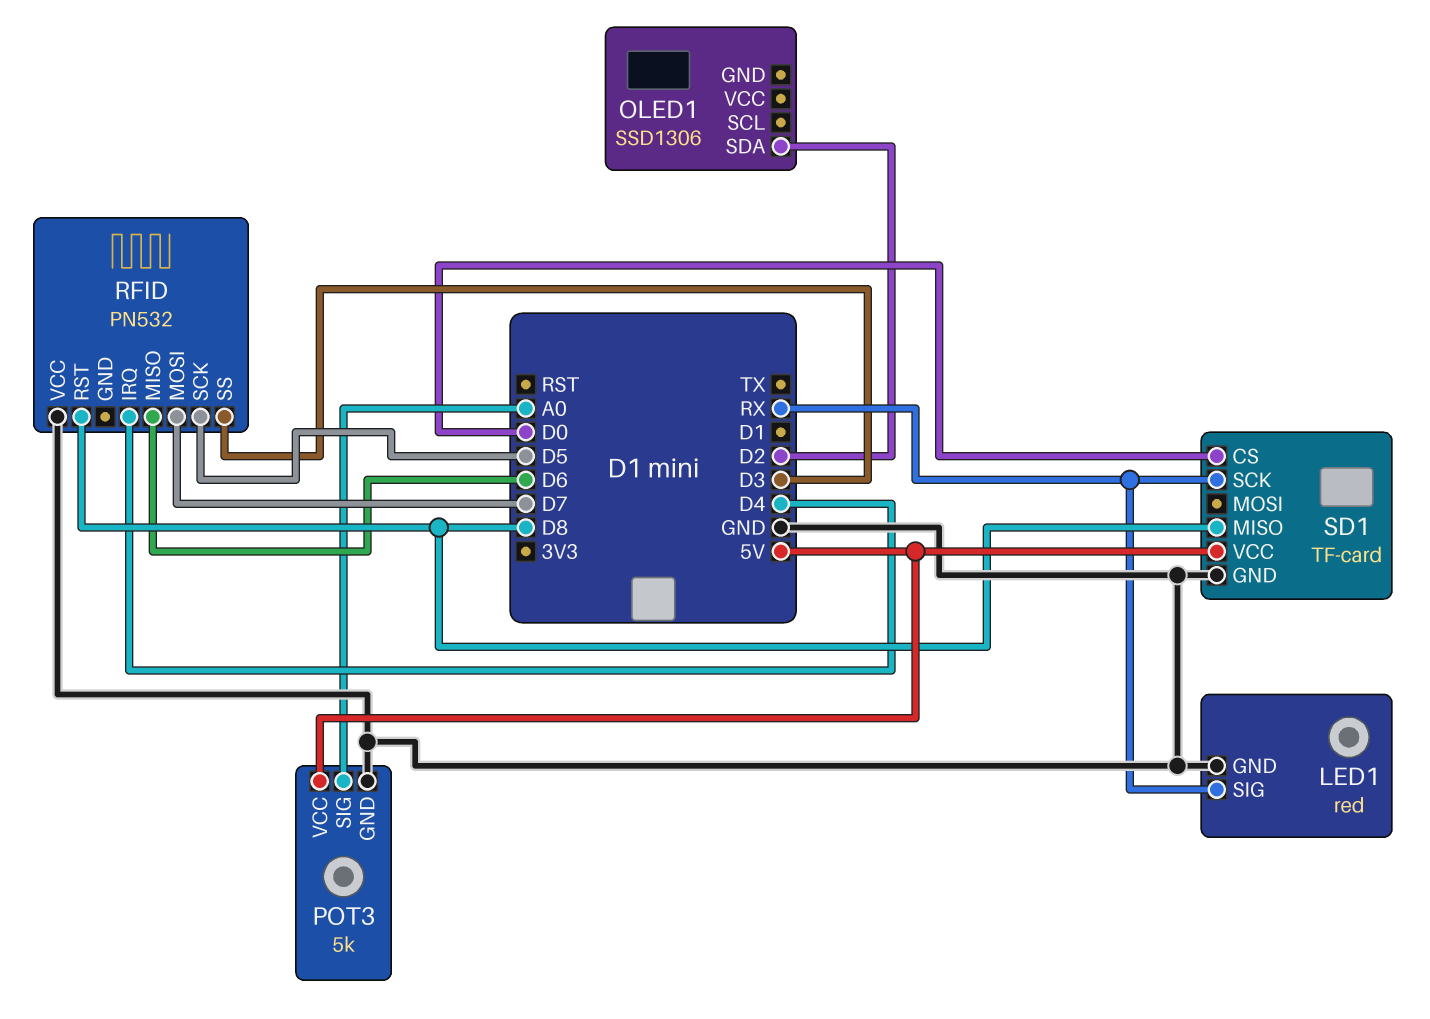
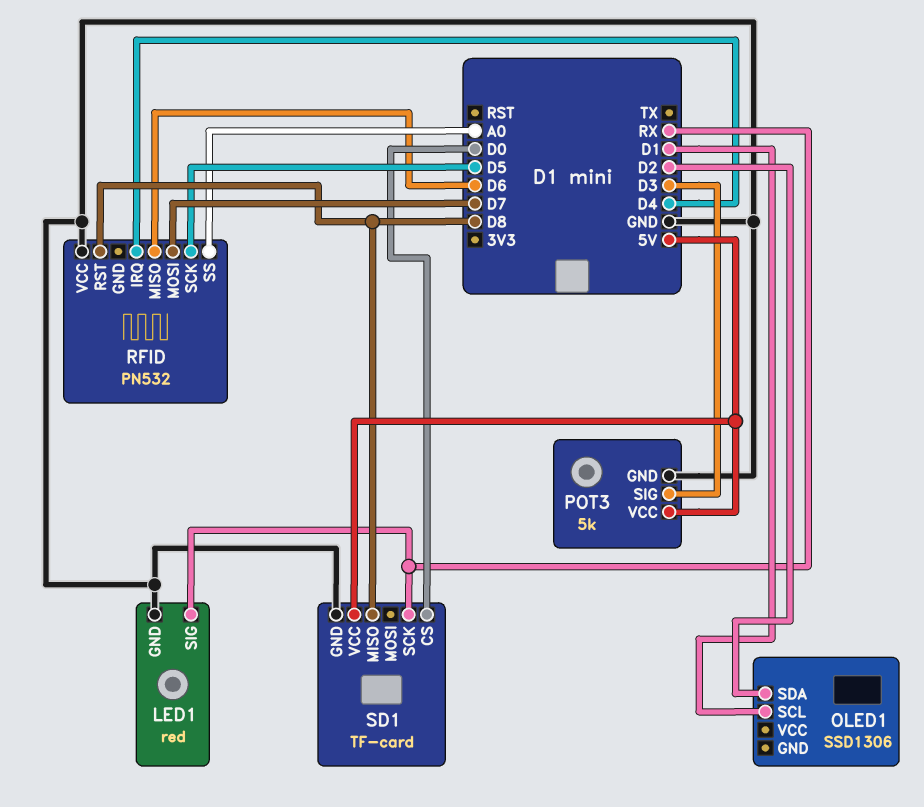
OLED1 pin SCL: none -> D1
POT3 pin SIG: A0 -> D3
RFID pin SS: D3 -> A0

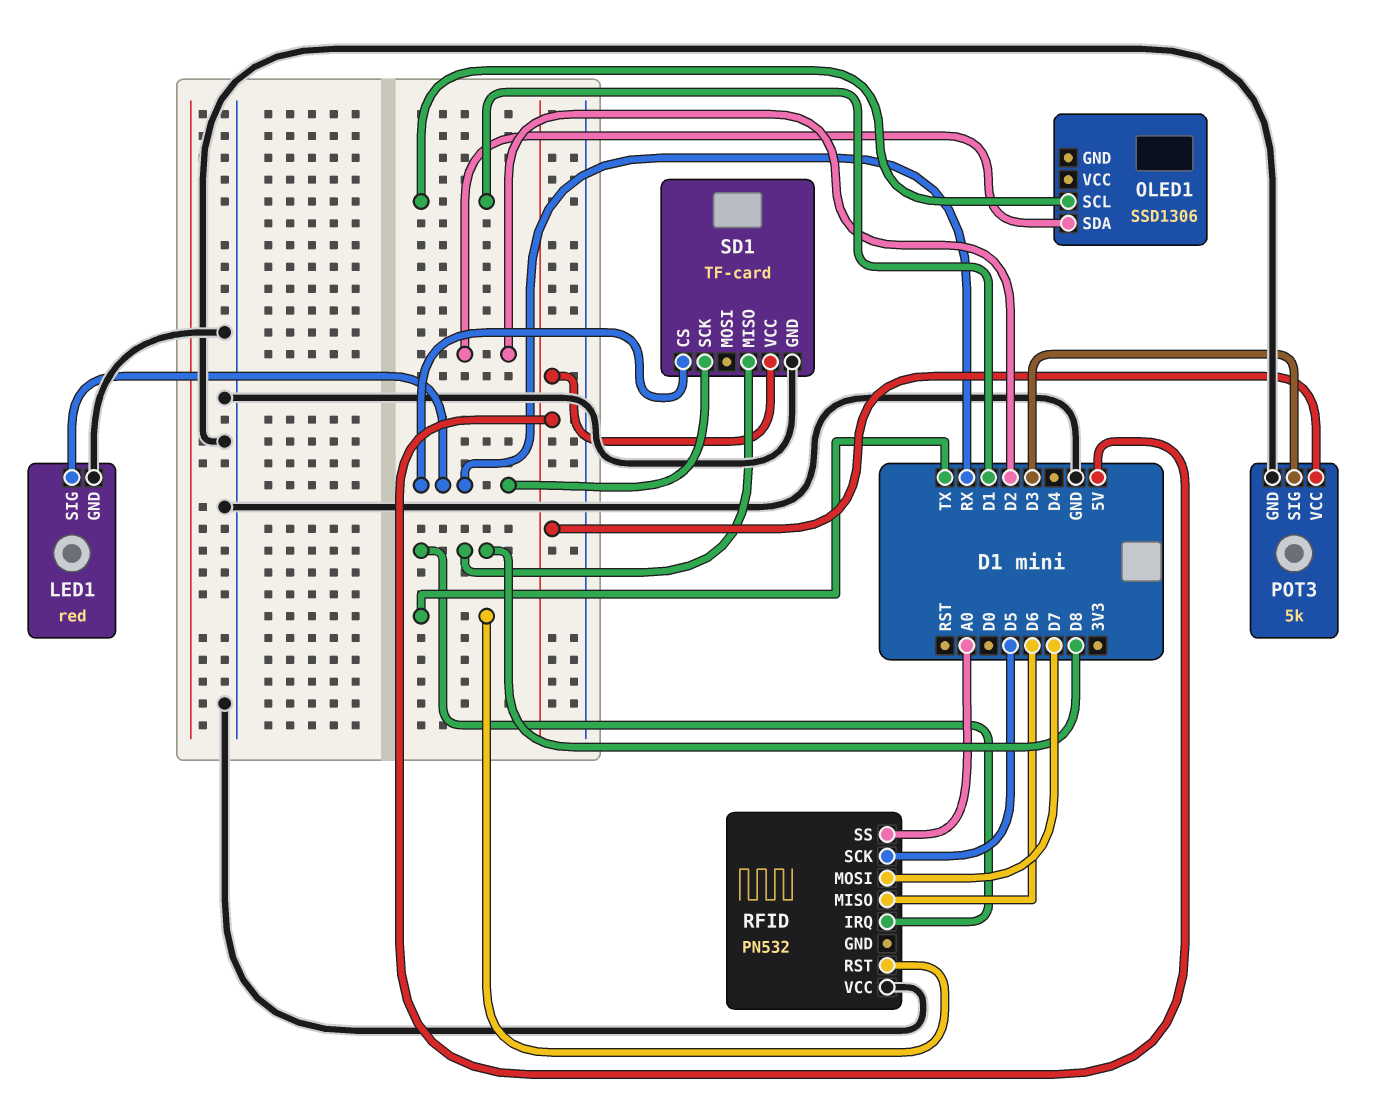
RFID pin IRQ: D4 -> D8
RFID pin RST: D8 -> TX
SD1 pin CS: D0 -> RX

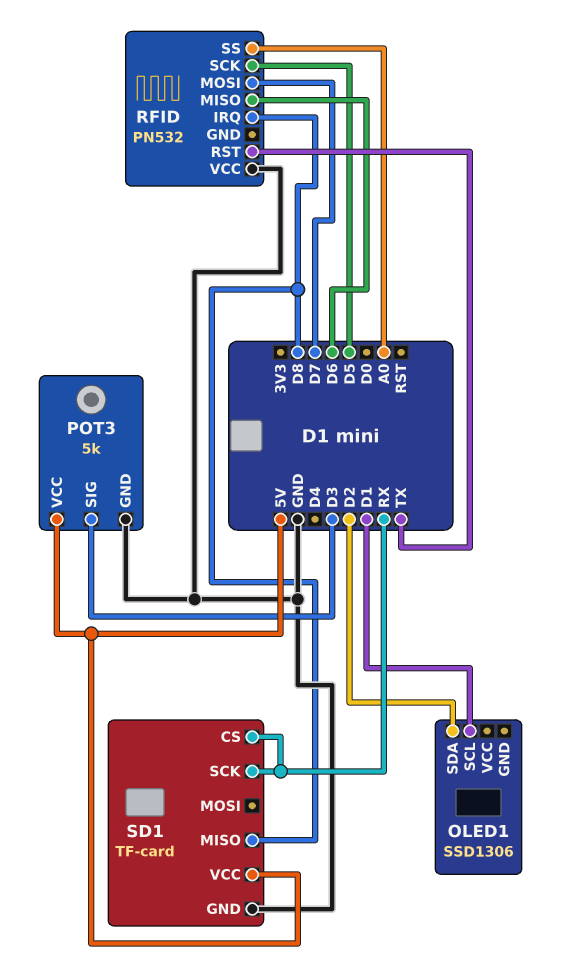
LED1: red -> none
LED1 pin GND: GND -> none
LED1 pin SIG: RX -> none

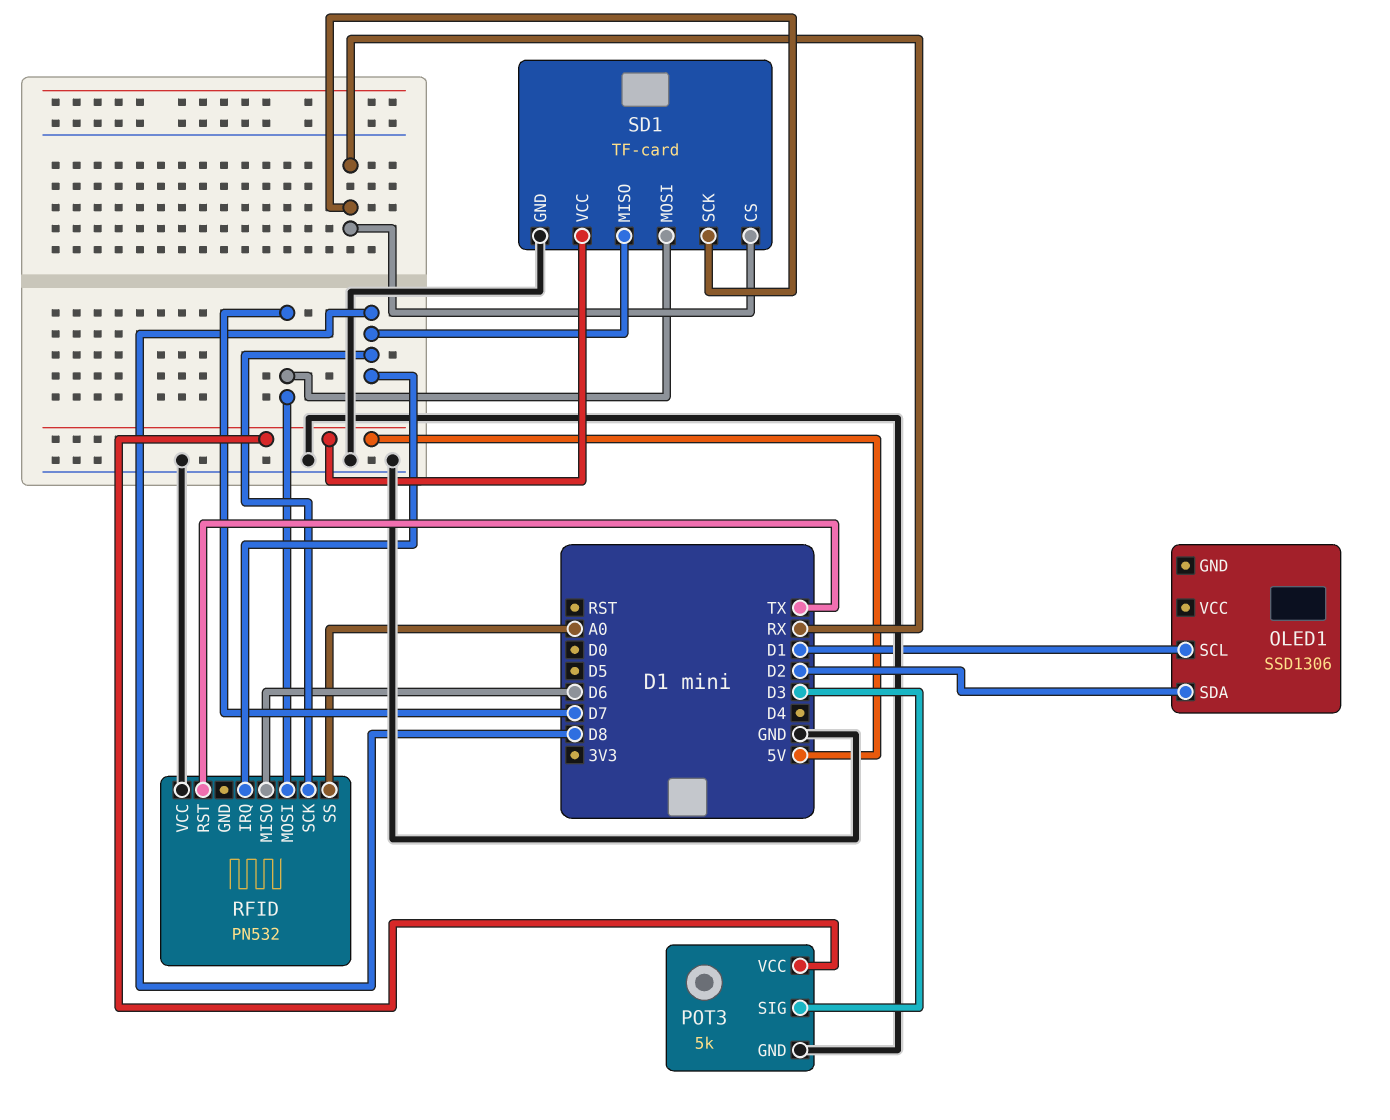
RFID pin SCK: D5 -> D8
SD1 pin MOSI: none -> D7

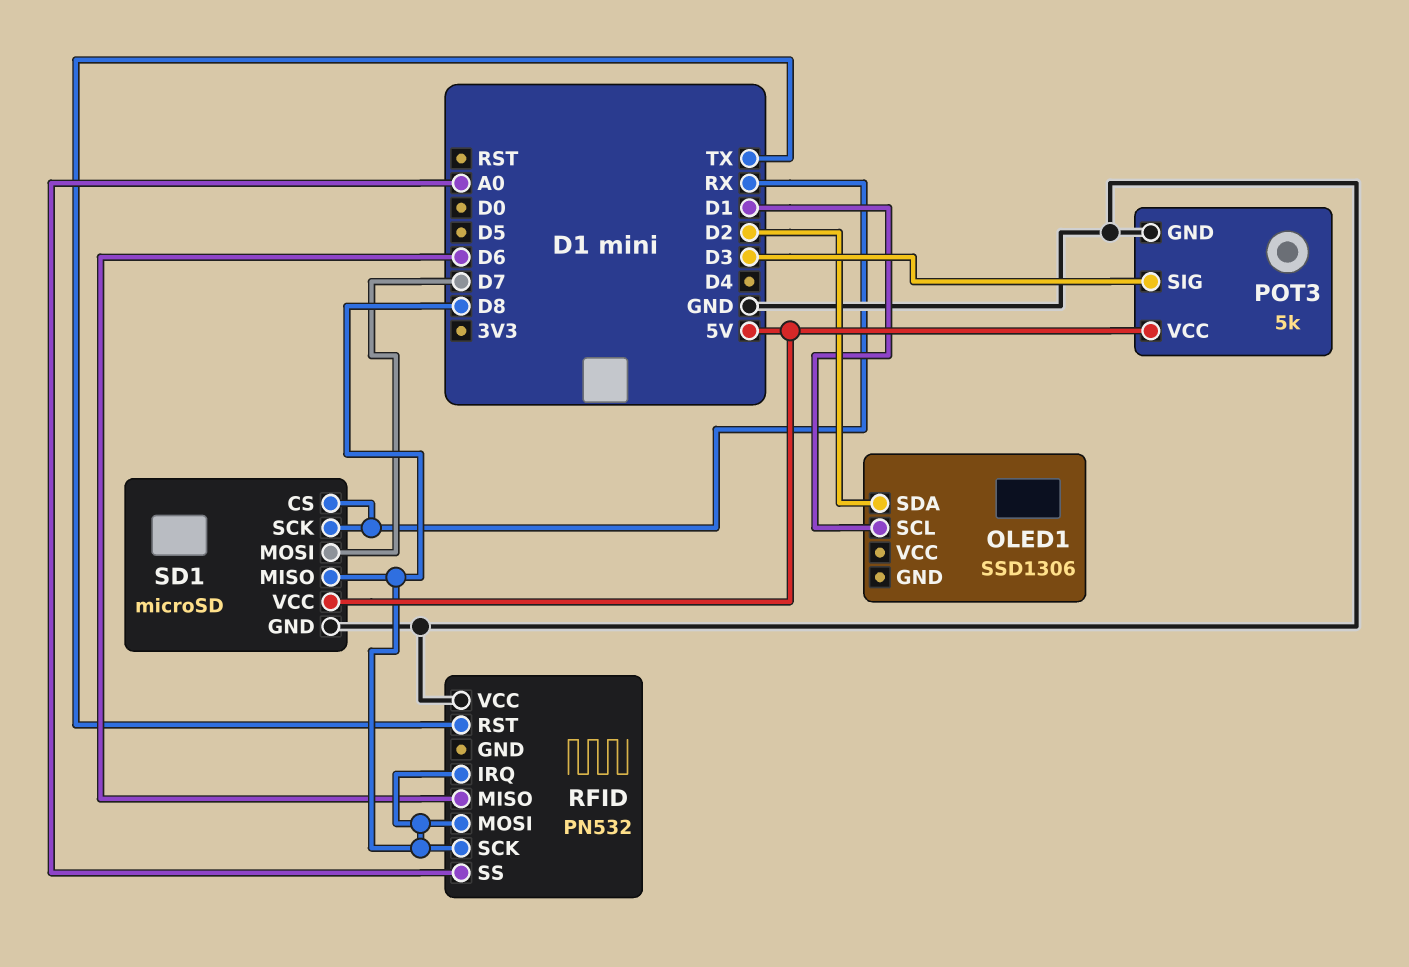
RFID pin MOSI: D7 -> D8
SD1: TF-card -> microSD

